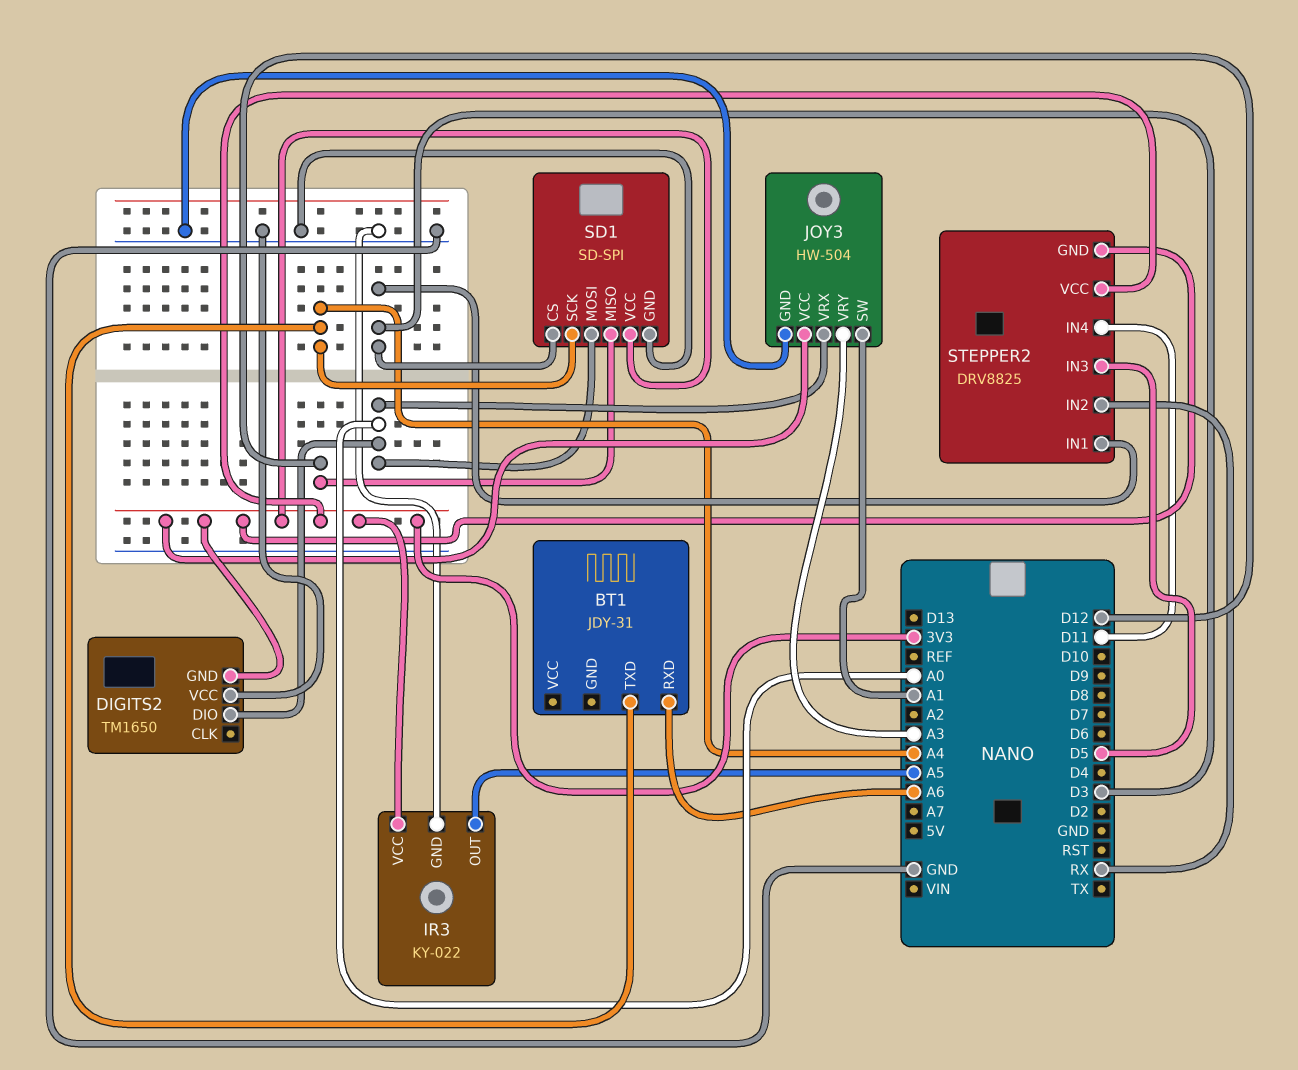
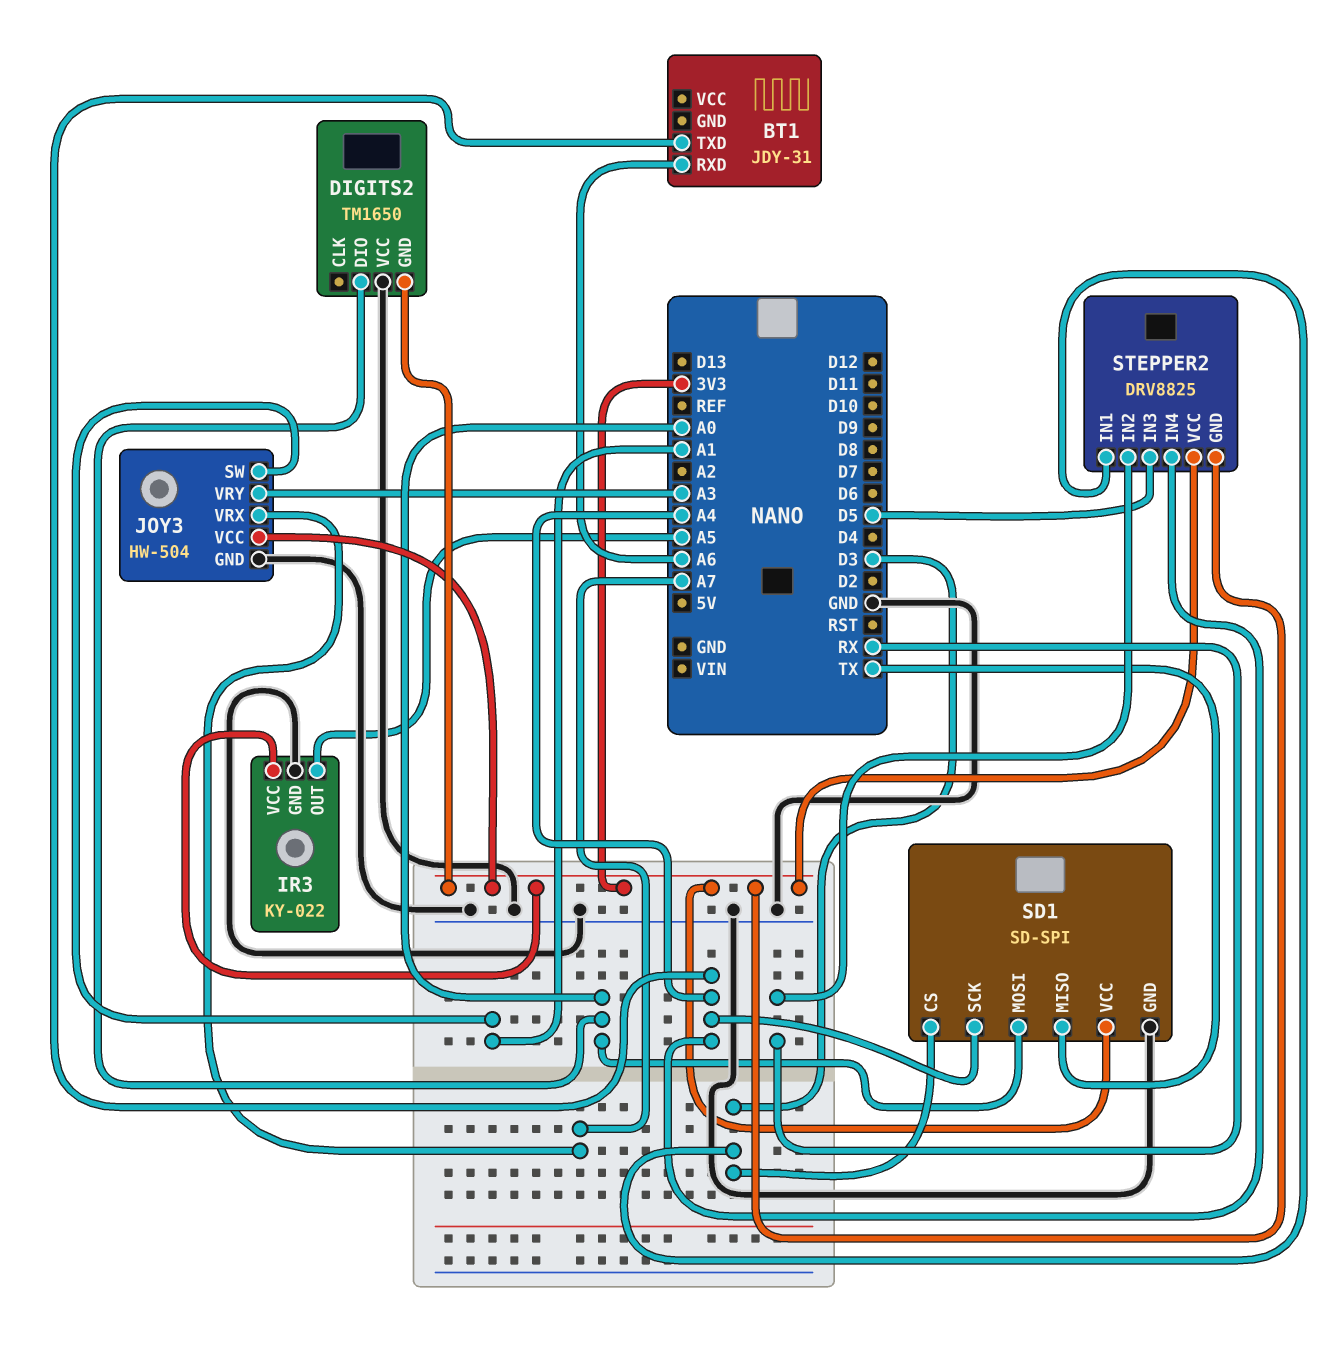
JOY3 pin VRX: A0 -> A7
SD1 pin MISO: D12 -> TX
STEPPER2 pin IN4: D11 -> A4

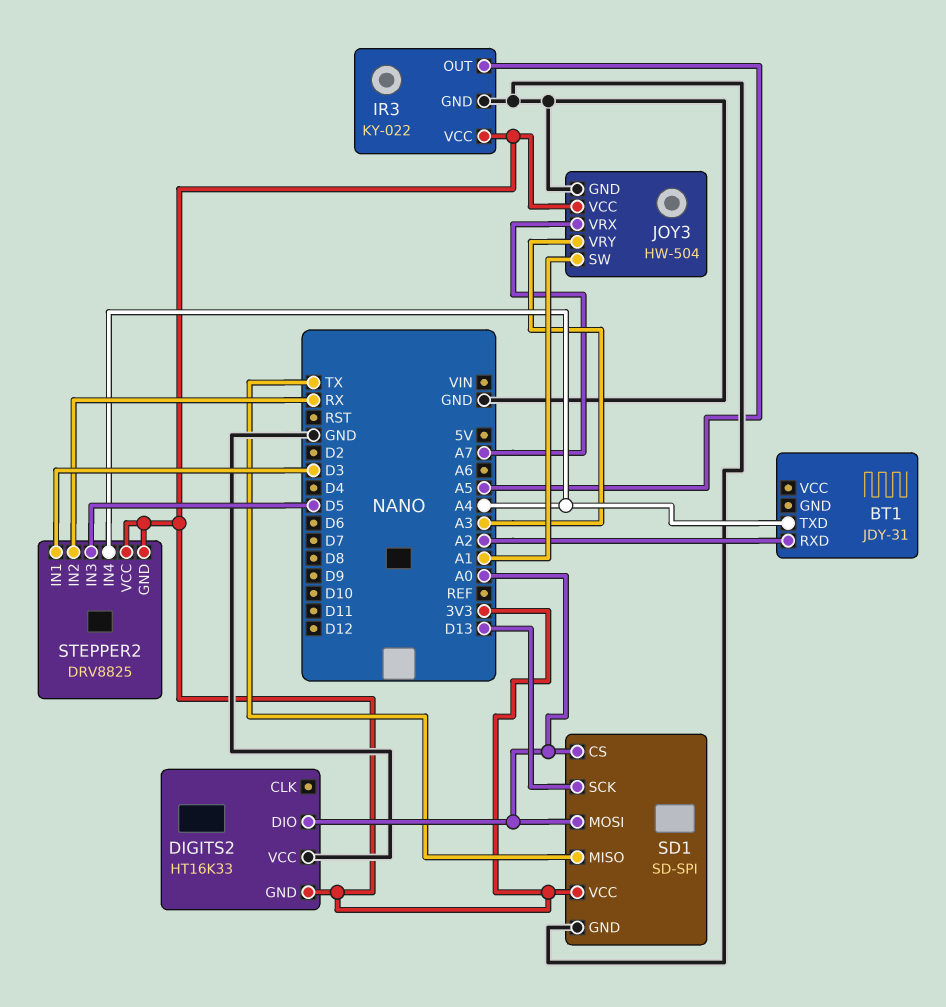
BT1 pin RXD: A6 -> A2
DIGITS2: TM1650 -> HT16K33
SD1 pin CS: D3 -> A0
SD1 pin SCK: A4 -> D13

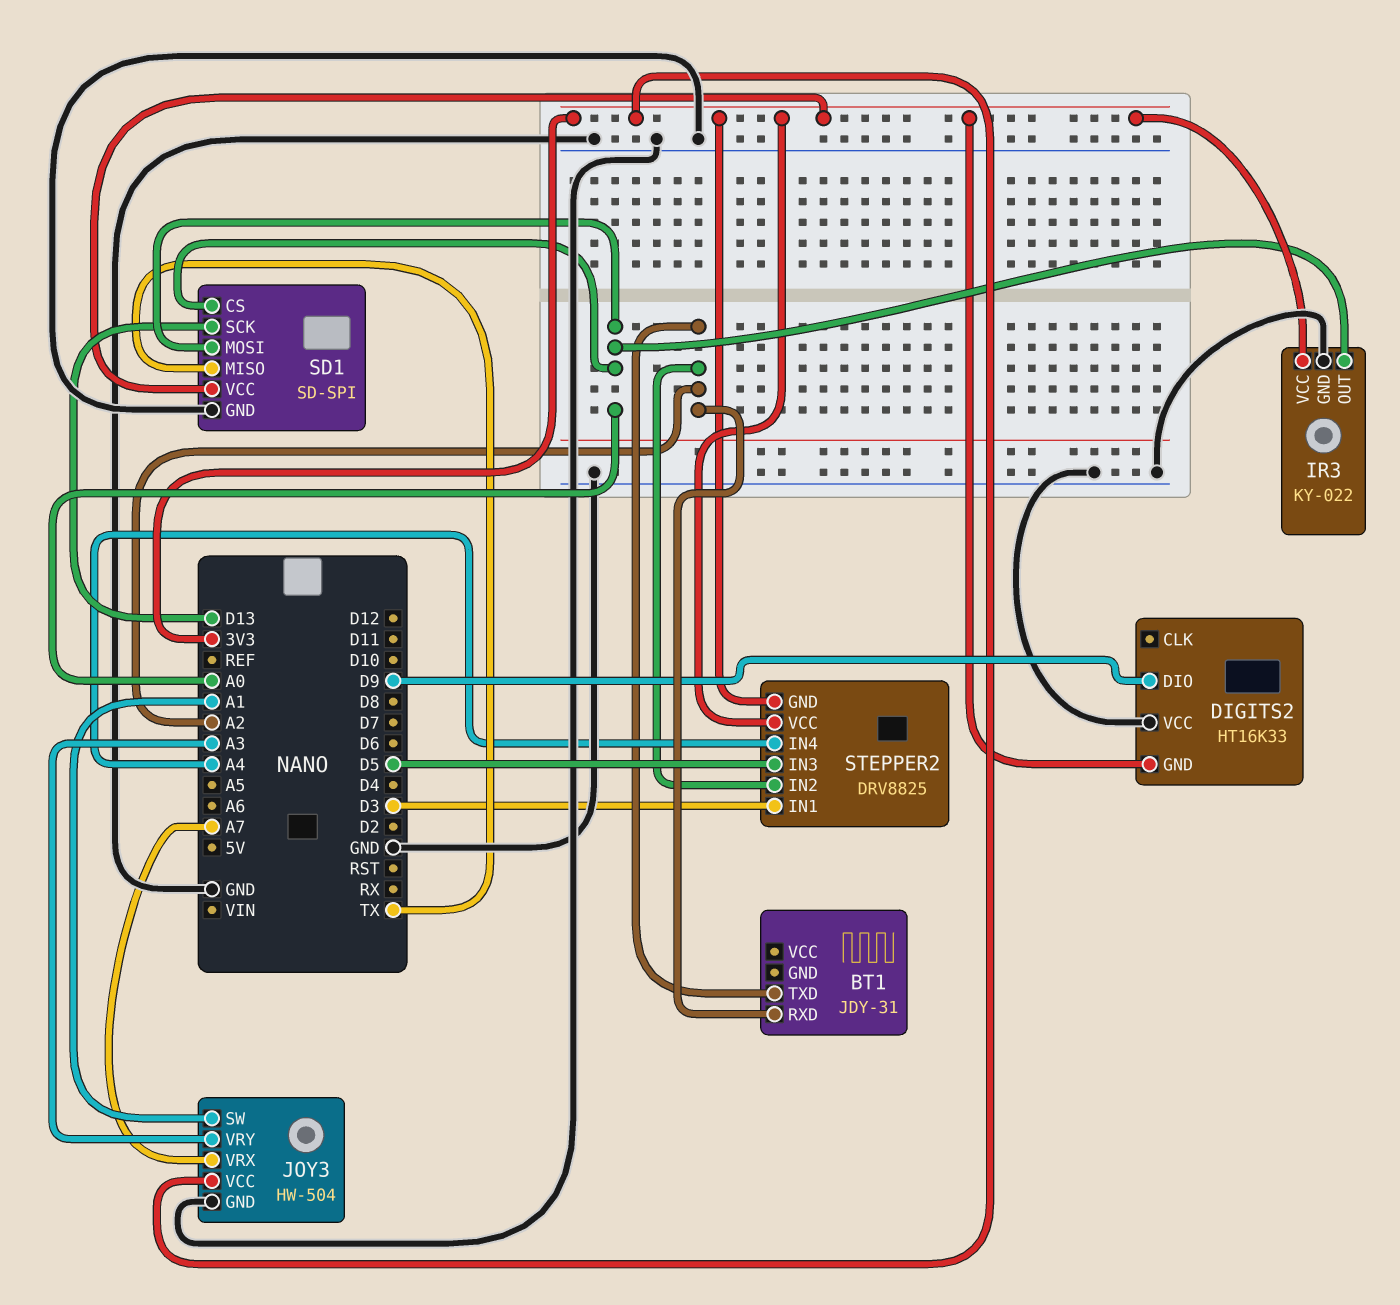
BT1 pin TXD: A4 -> A2
DIGITS2 pin DIO: A0 -> D9
IR3 pin OUT: A5 -> A0
STEPPER2 pin IN2: RX -> A2

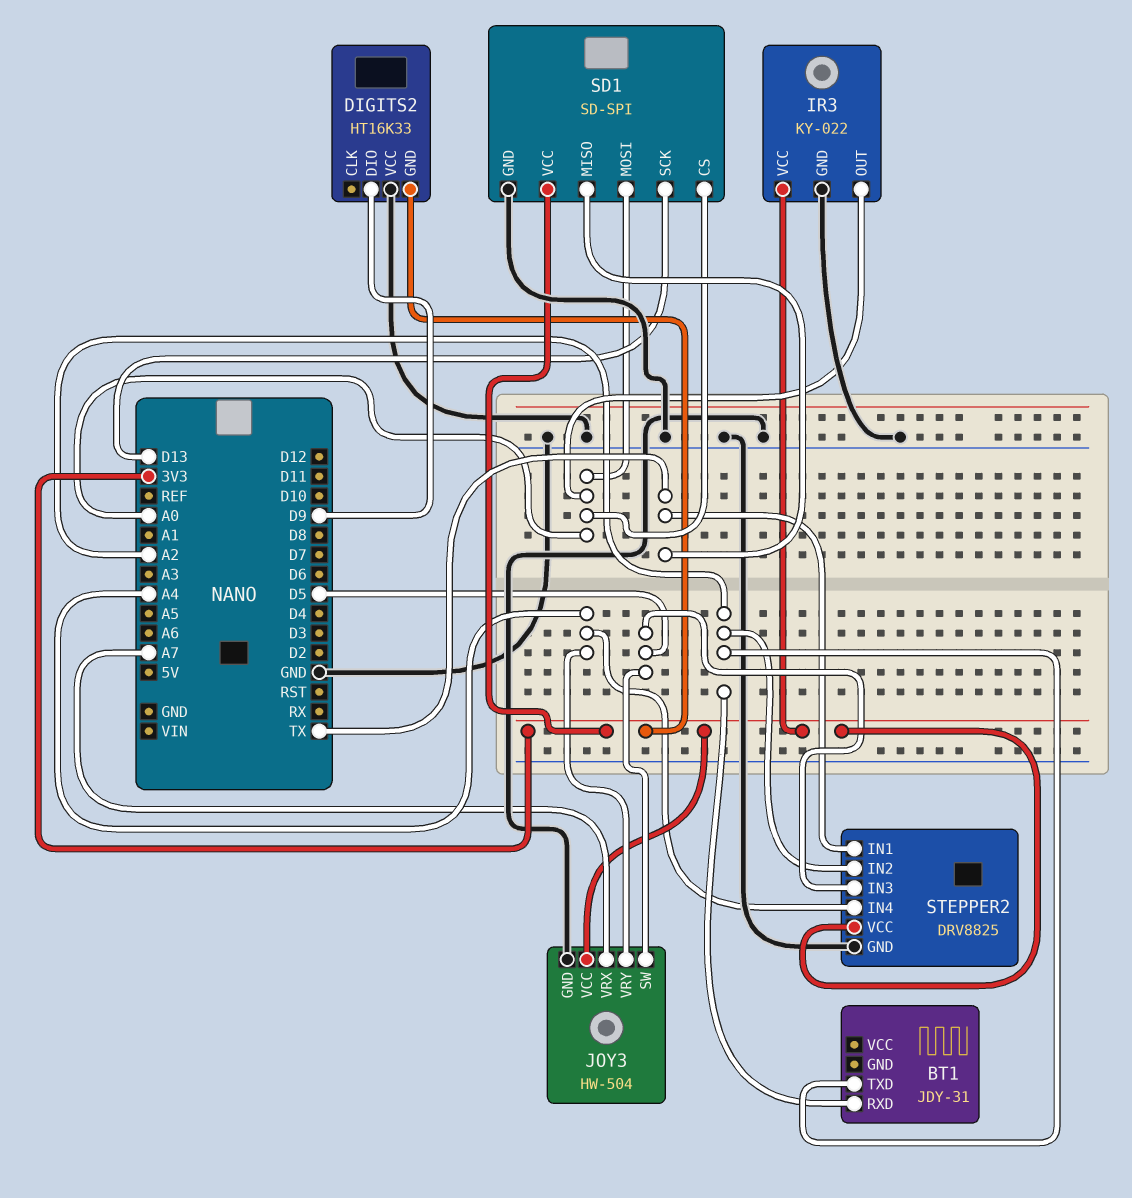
JOY3 pin SW: A1 -> D5
JOY3 pin VRY: A3 -> A4
STEPPER2 pin GND: 3V3 -> GND
STEPPER2 pin IN1: D3 -> TX

